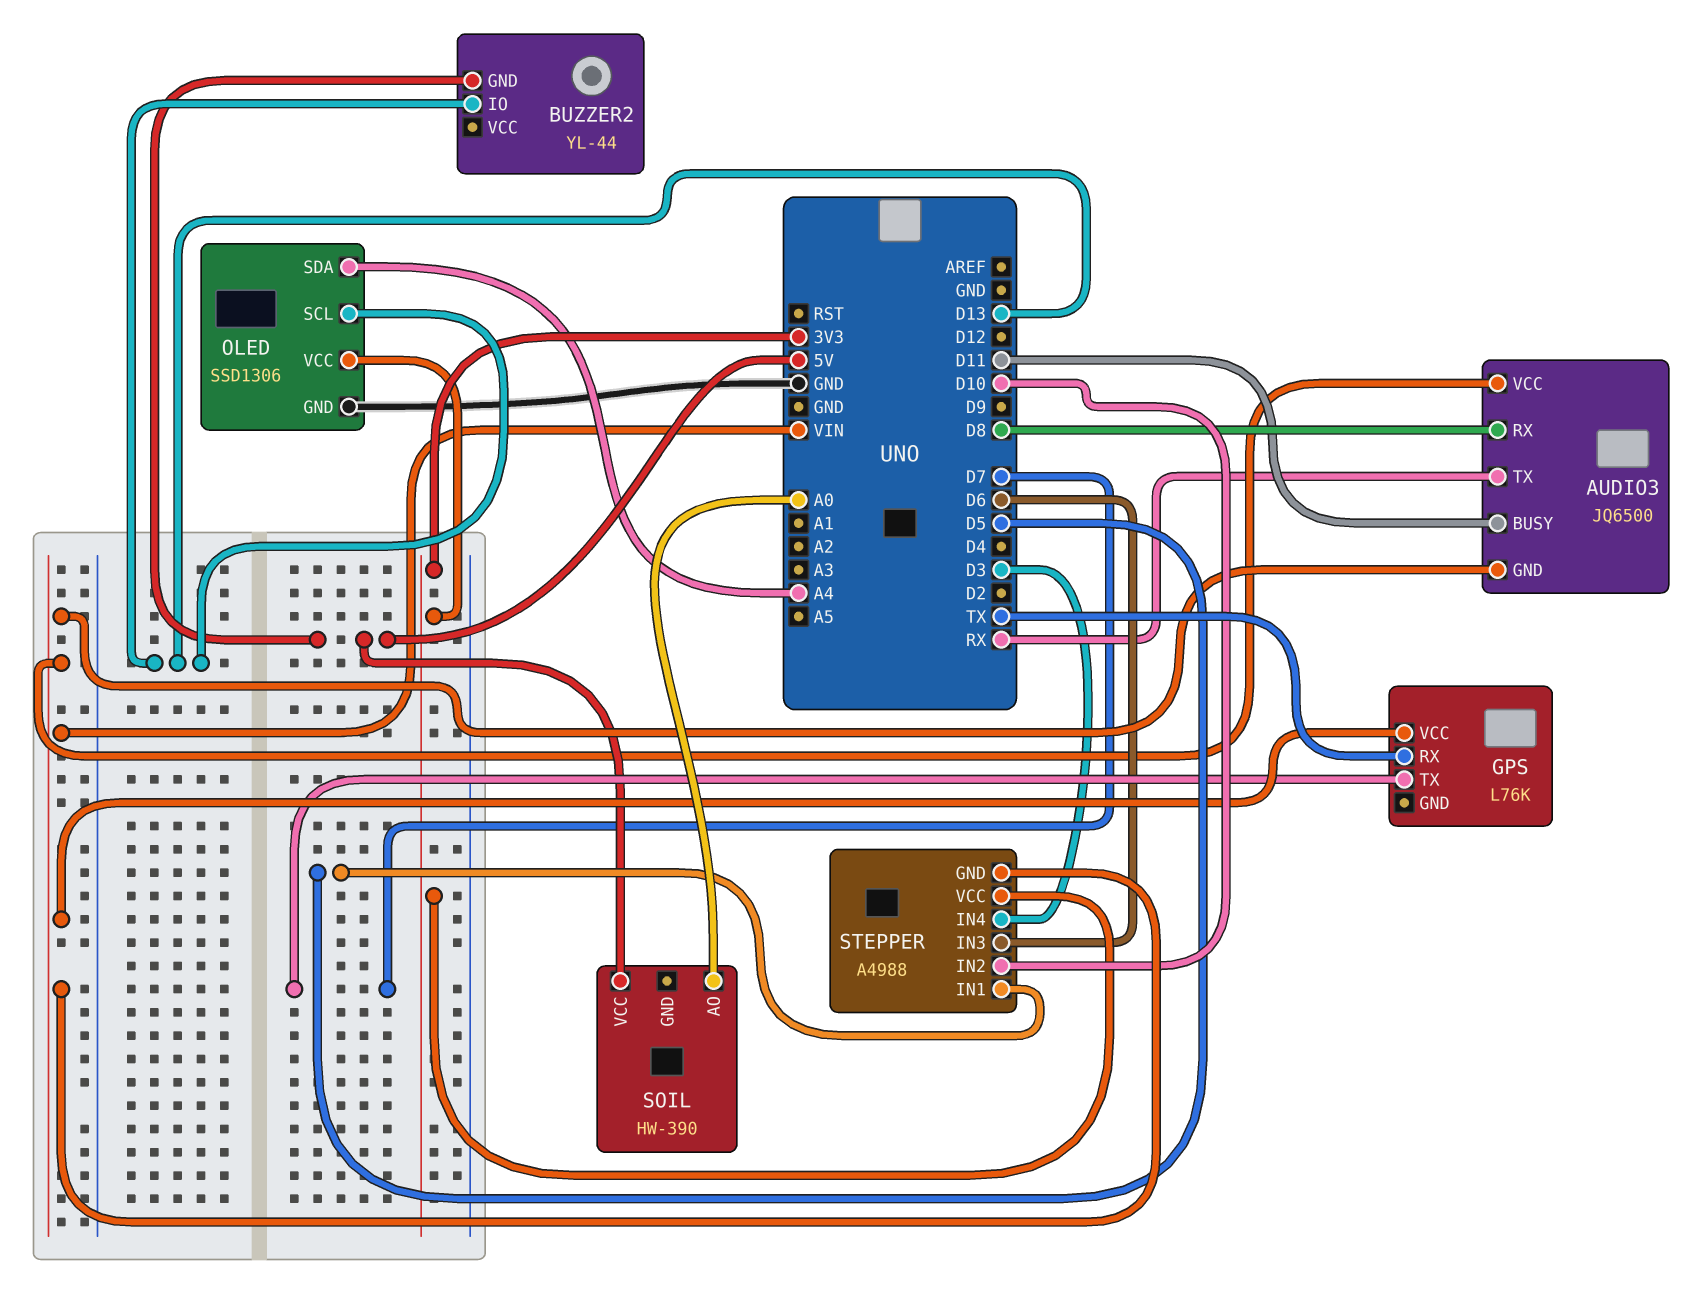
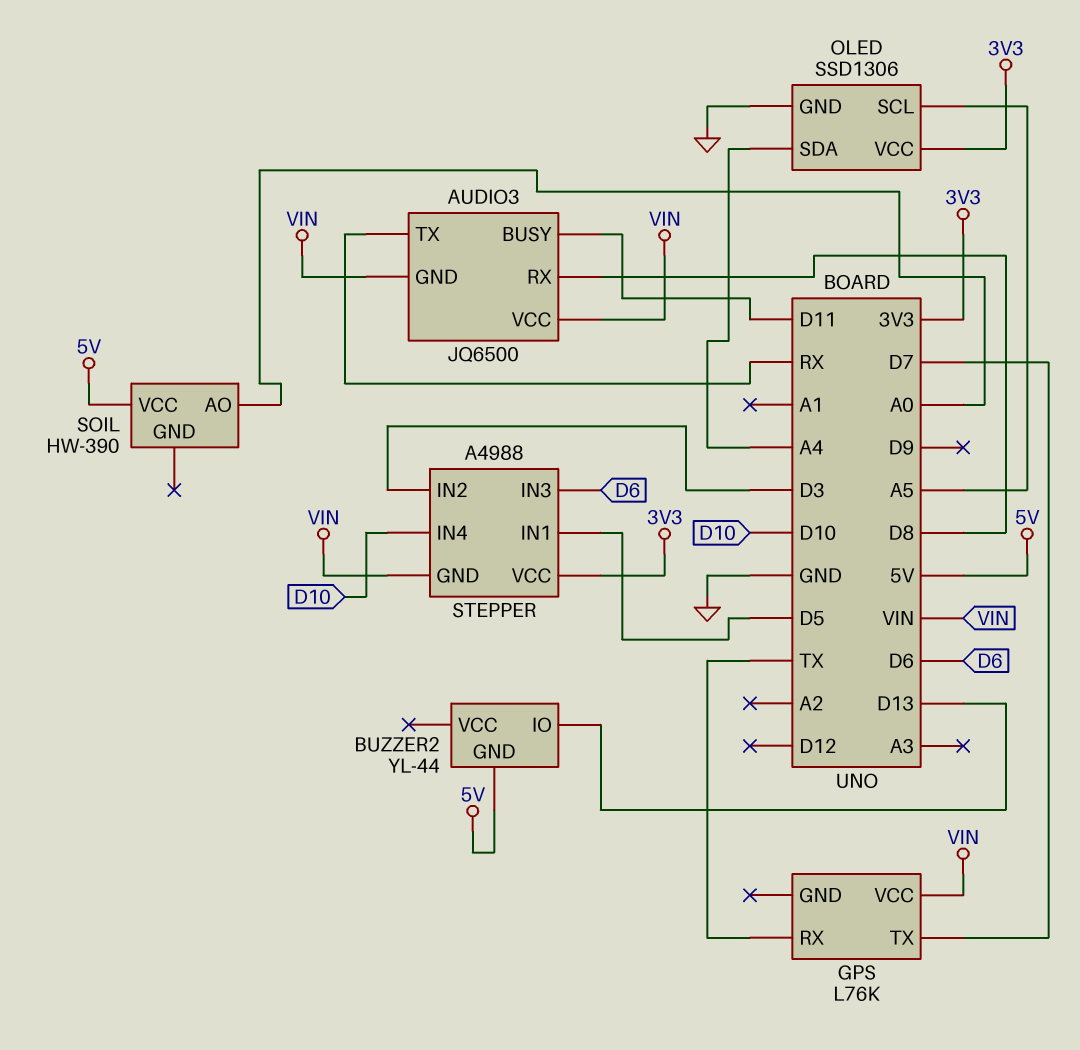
OLED pin SCL: D13 -> A5
STEPPER pin IN2: D10 -> D3
STEPPER pin IN4: D3 -> D10

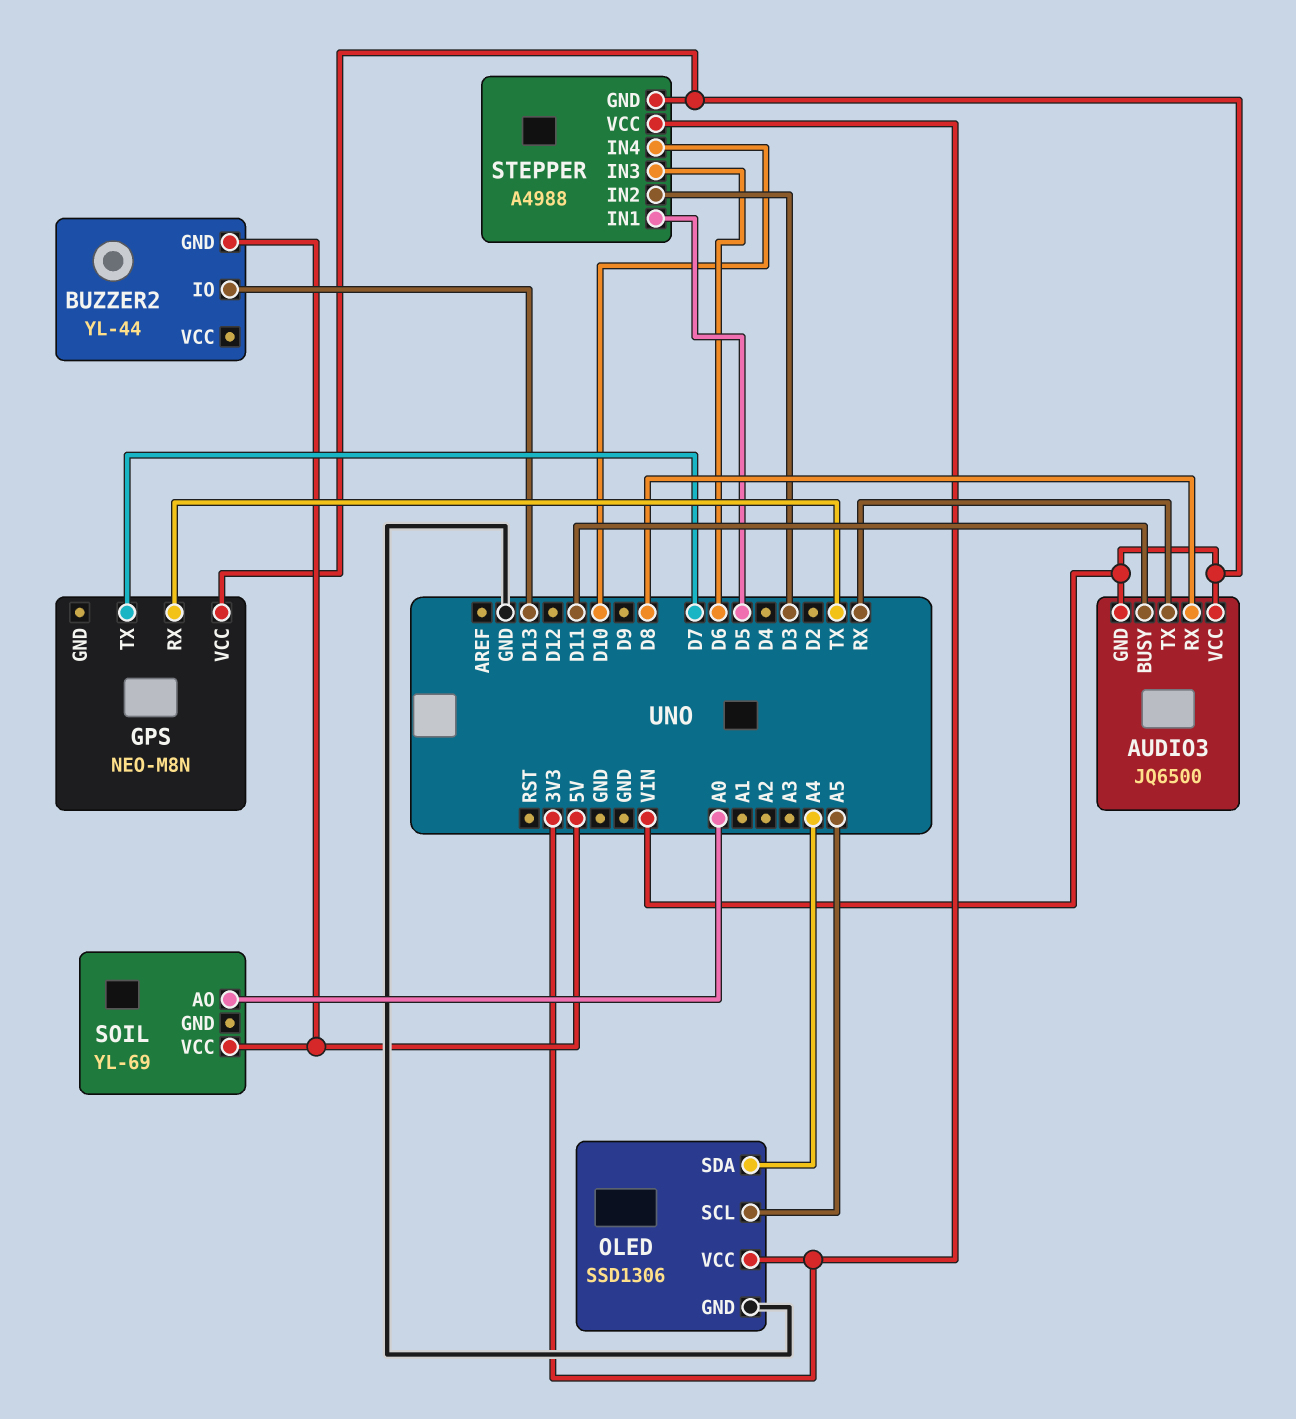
GPS: L76K -> NEO-M8N
SOIL: HW-390 -> YL-69

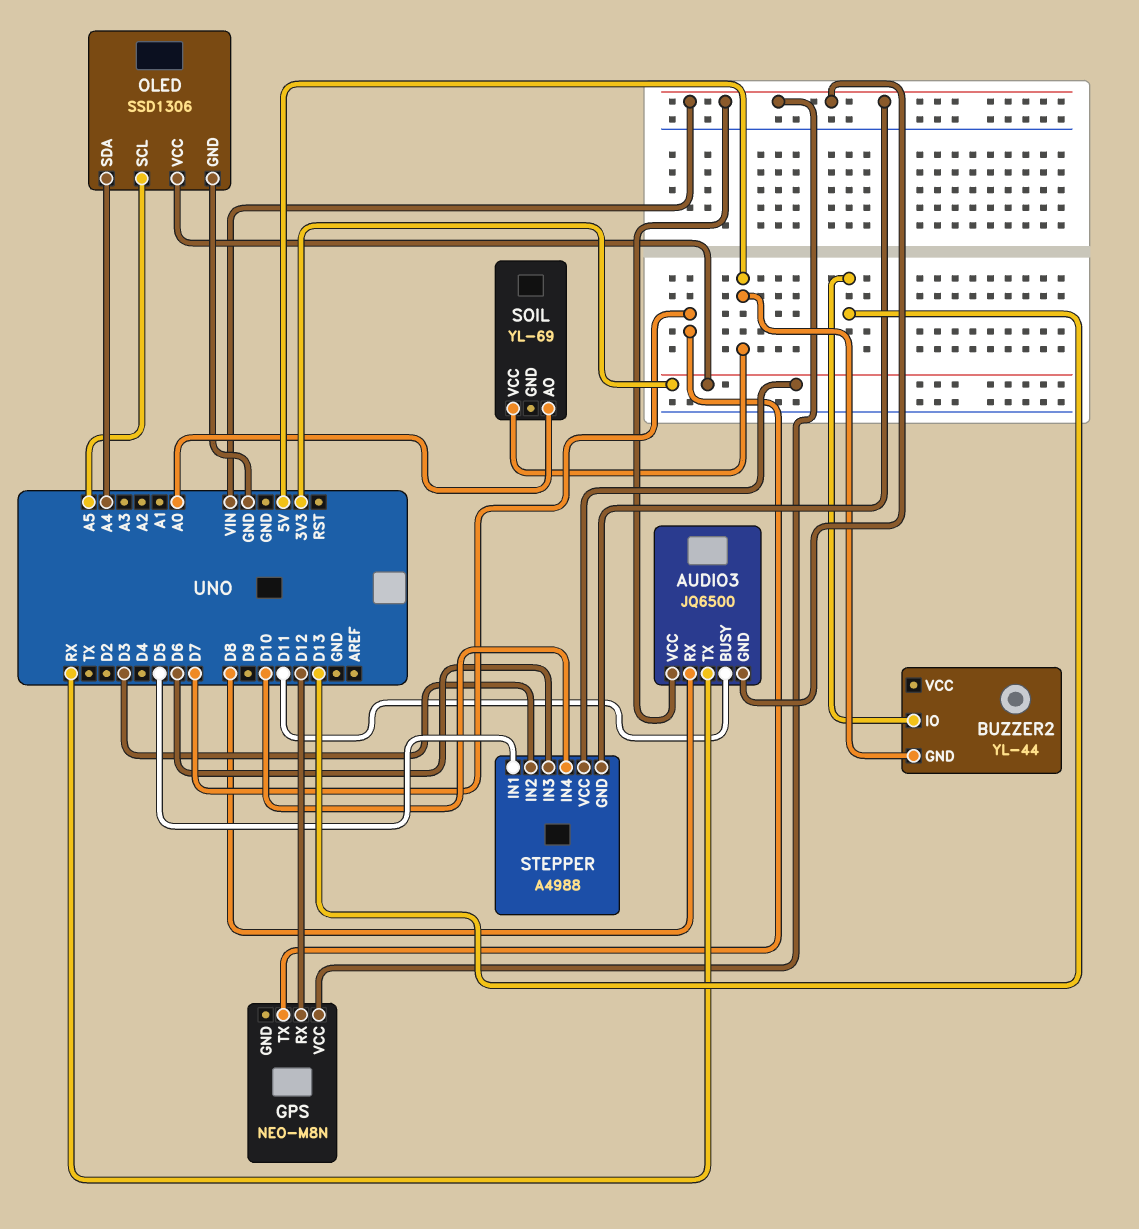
GPS pin RX: TX -> D12

